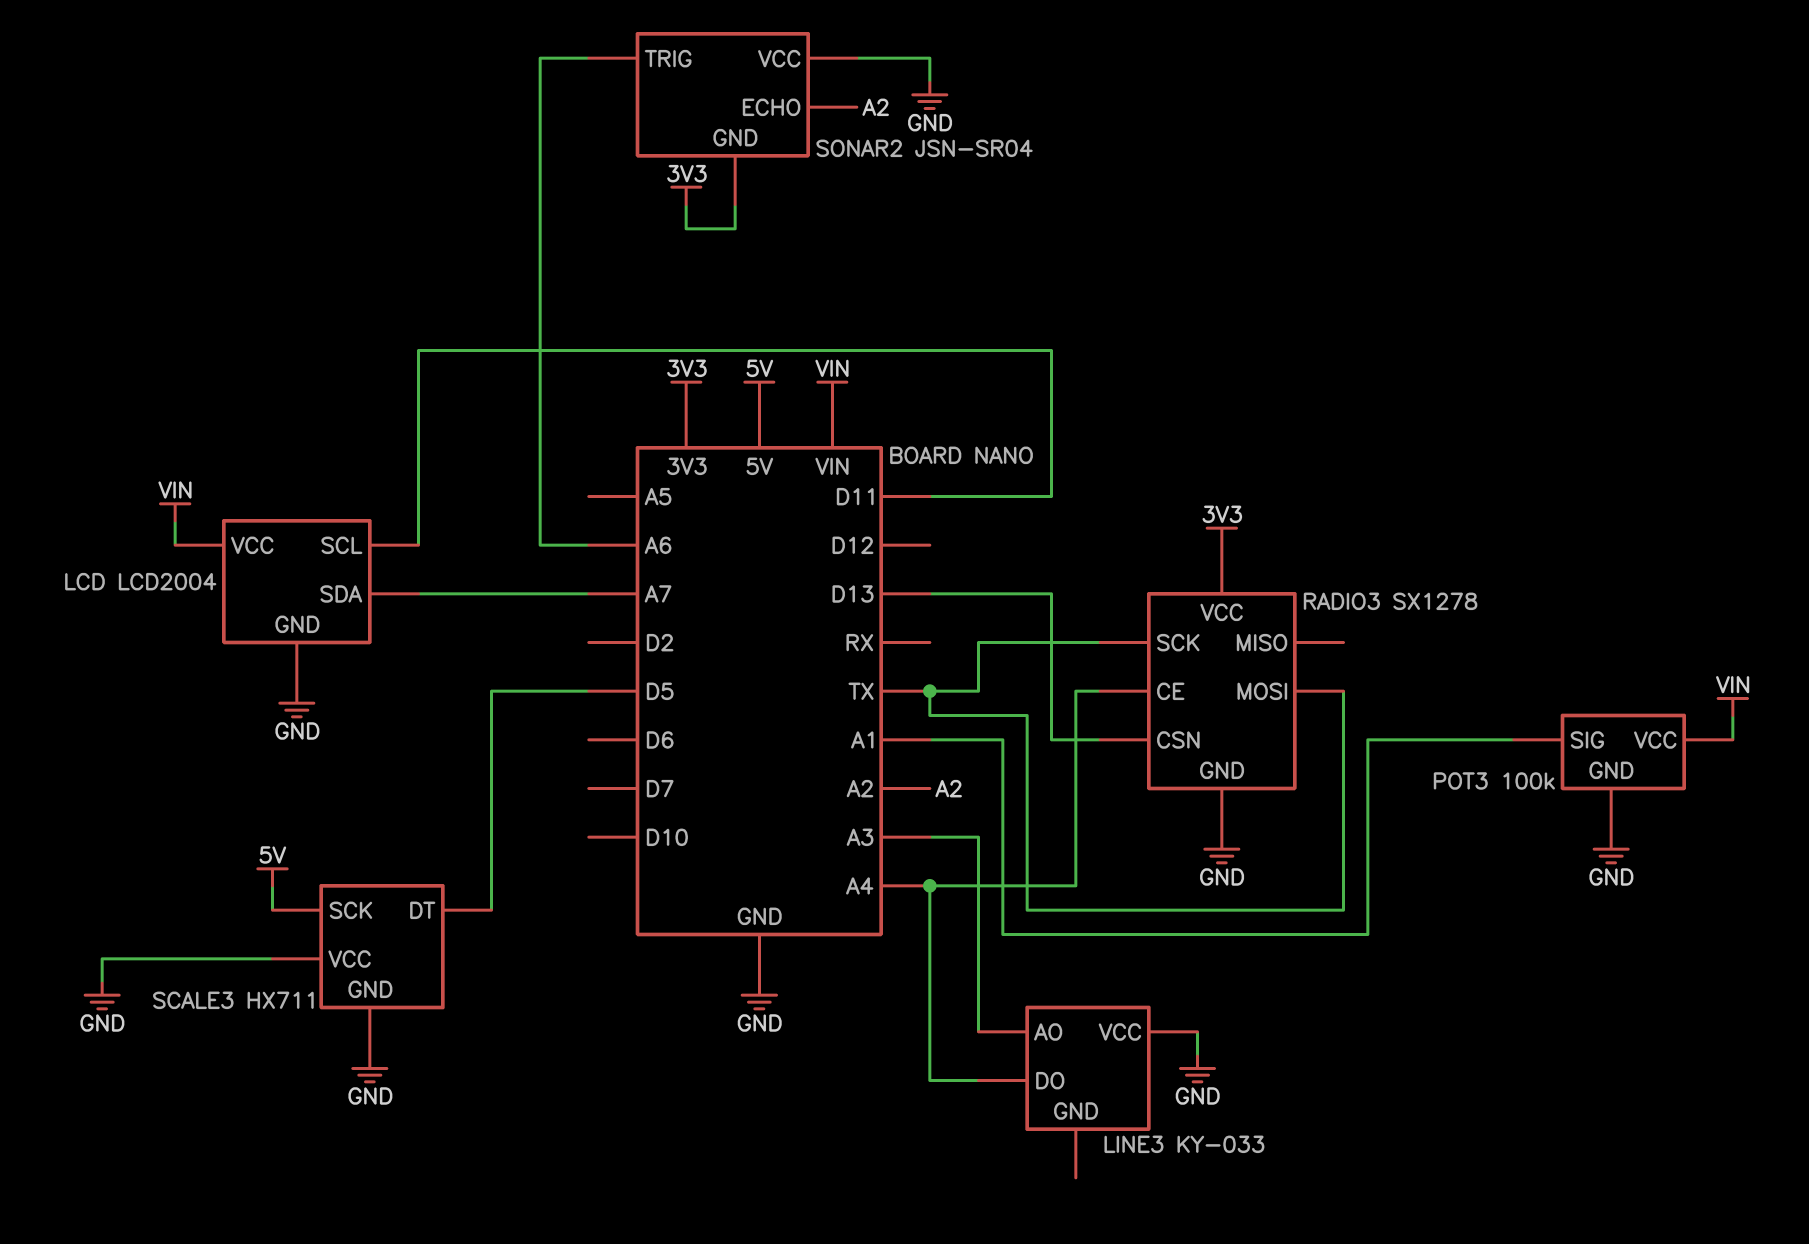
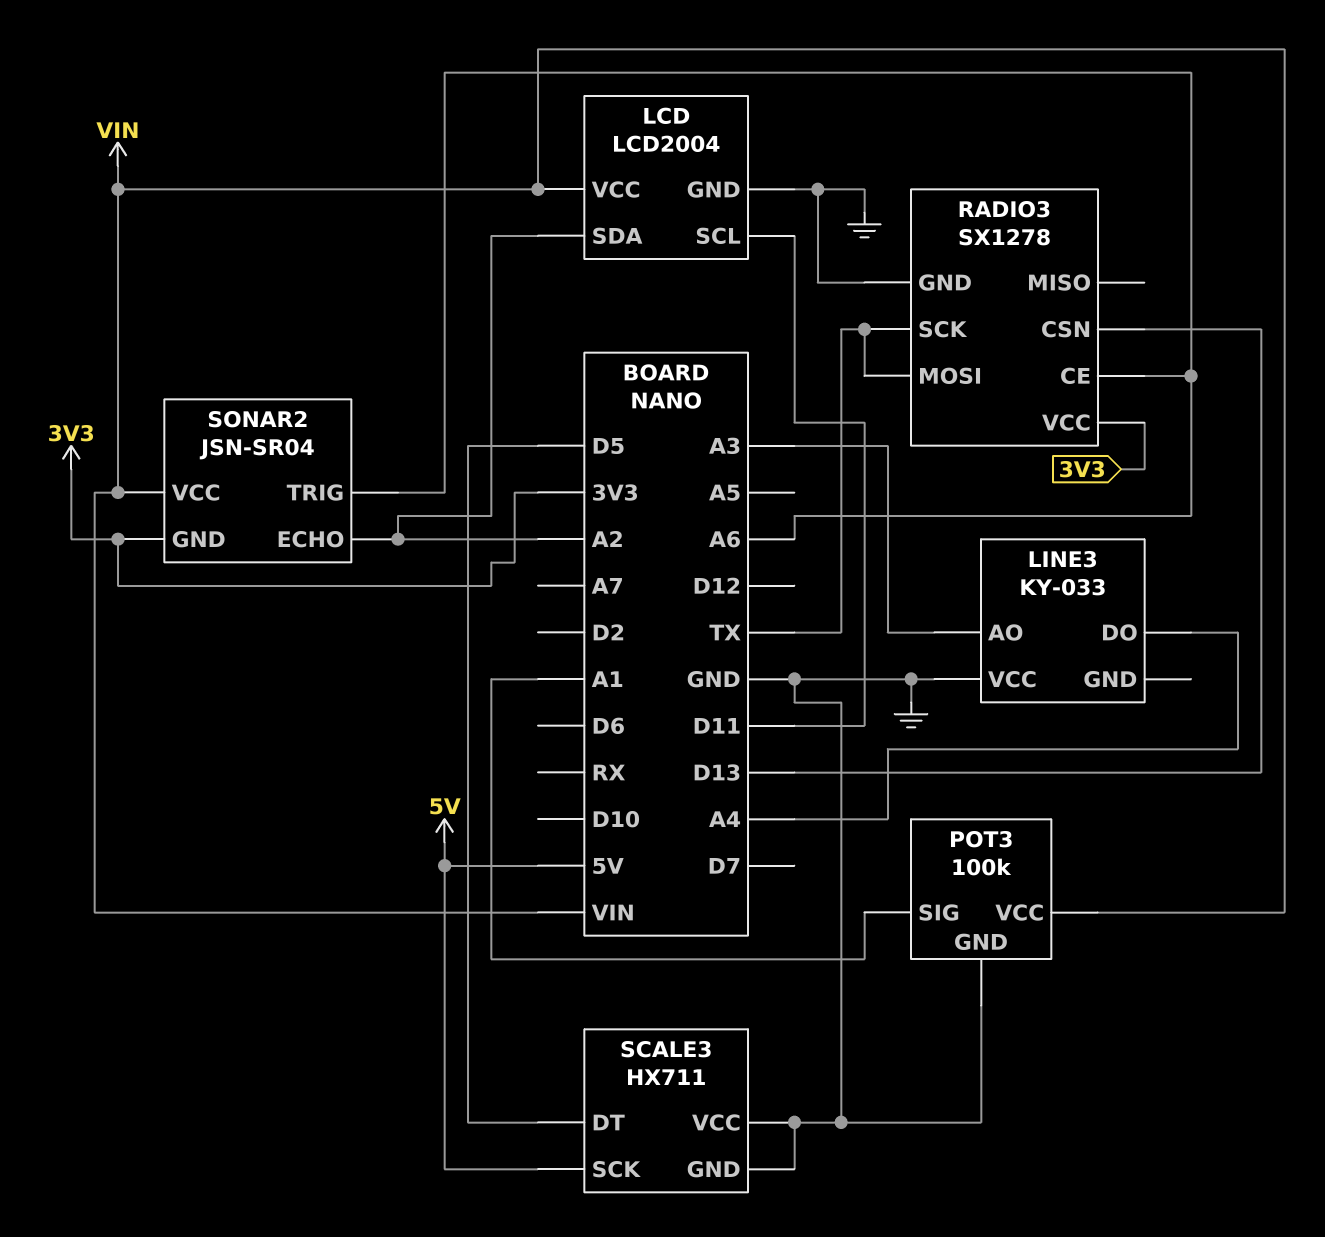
LCD pin SDA: A7 -> A2
RADIO3 pin CE: A4 -> A6
SONAR2 pin VCC: GND -> VIN

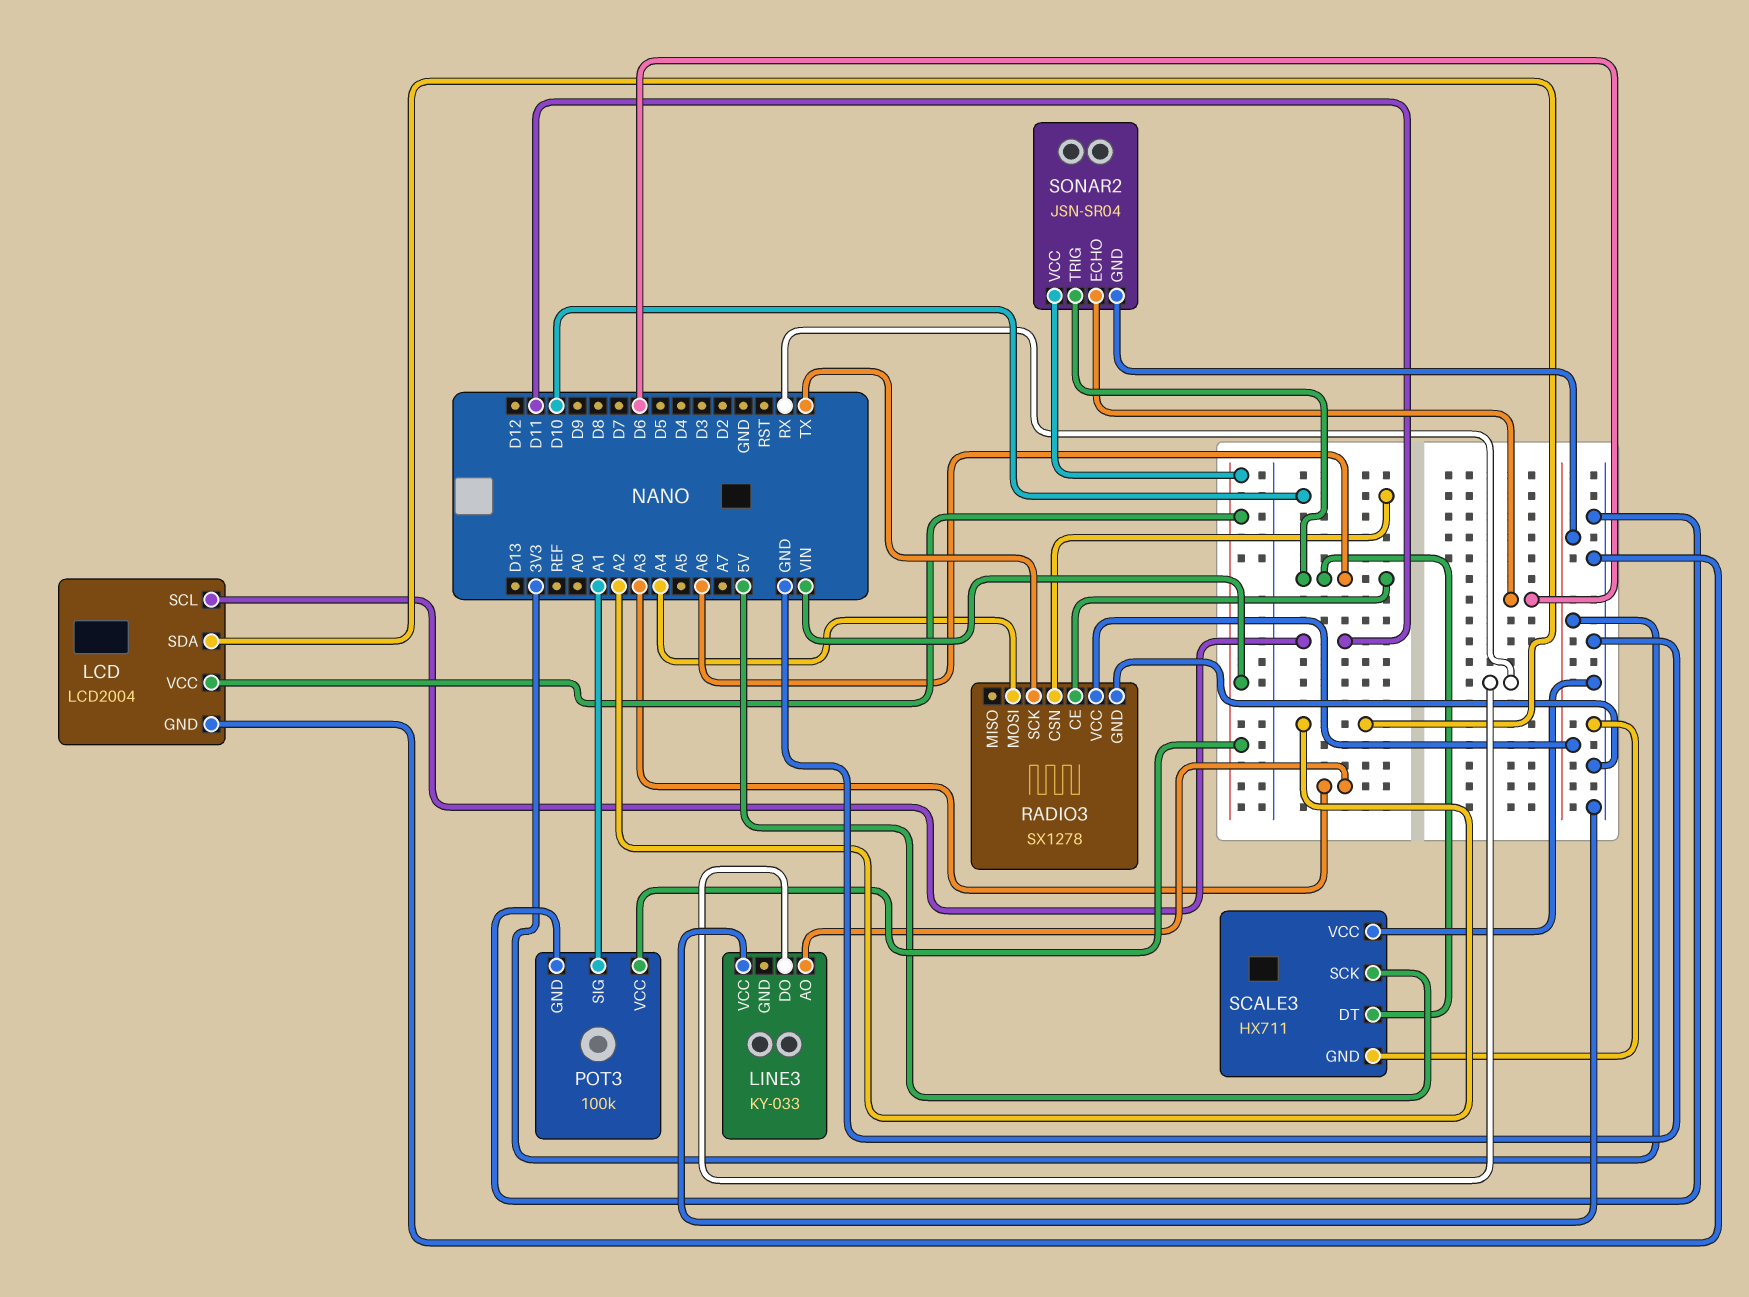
LINE3 pin DO: A4 -> RX
RADIO3 pin CSN: D13 -> D10
RADIO3 pin MOSI: TX -> A4
SCALE3 pin DT: D5 -> A6
SONAR2 pin ECHO: A2 -> D6

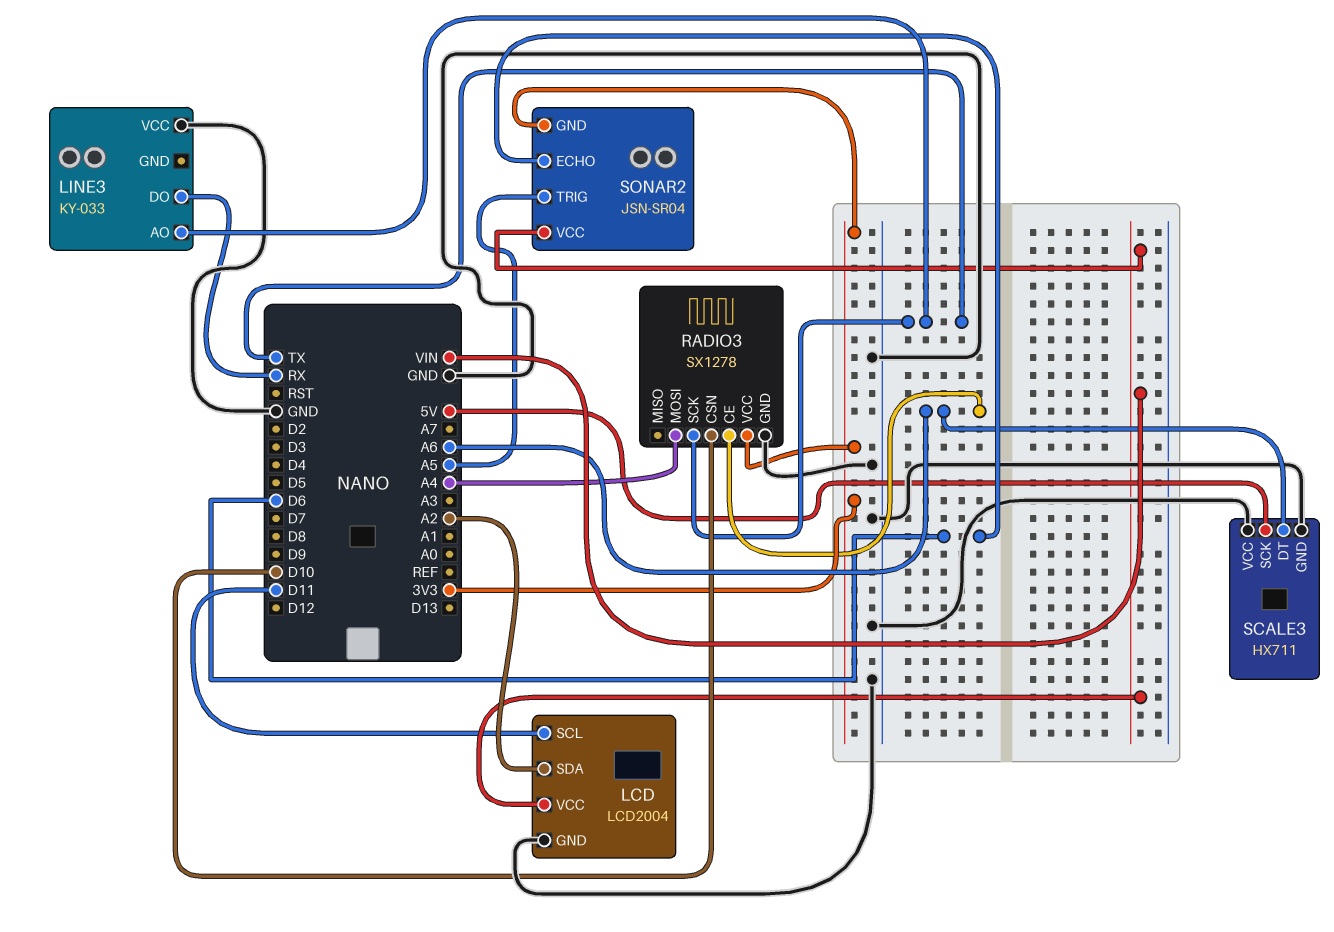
LINE3 pin AO: A3 -> TX
POT3: 100k -> none
POT3 pin GND: GND -> none
POT3 pin SIG: A1 -> none
POT3 pin VCC: VIN -> none
SONAR2 pin TRIG: A6 -> A5

